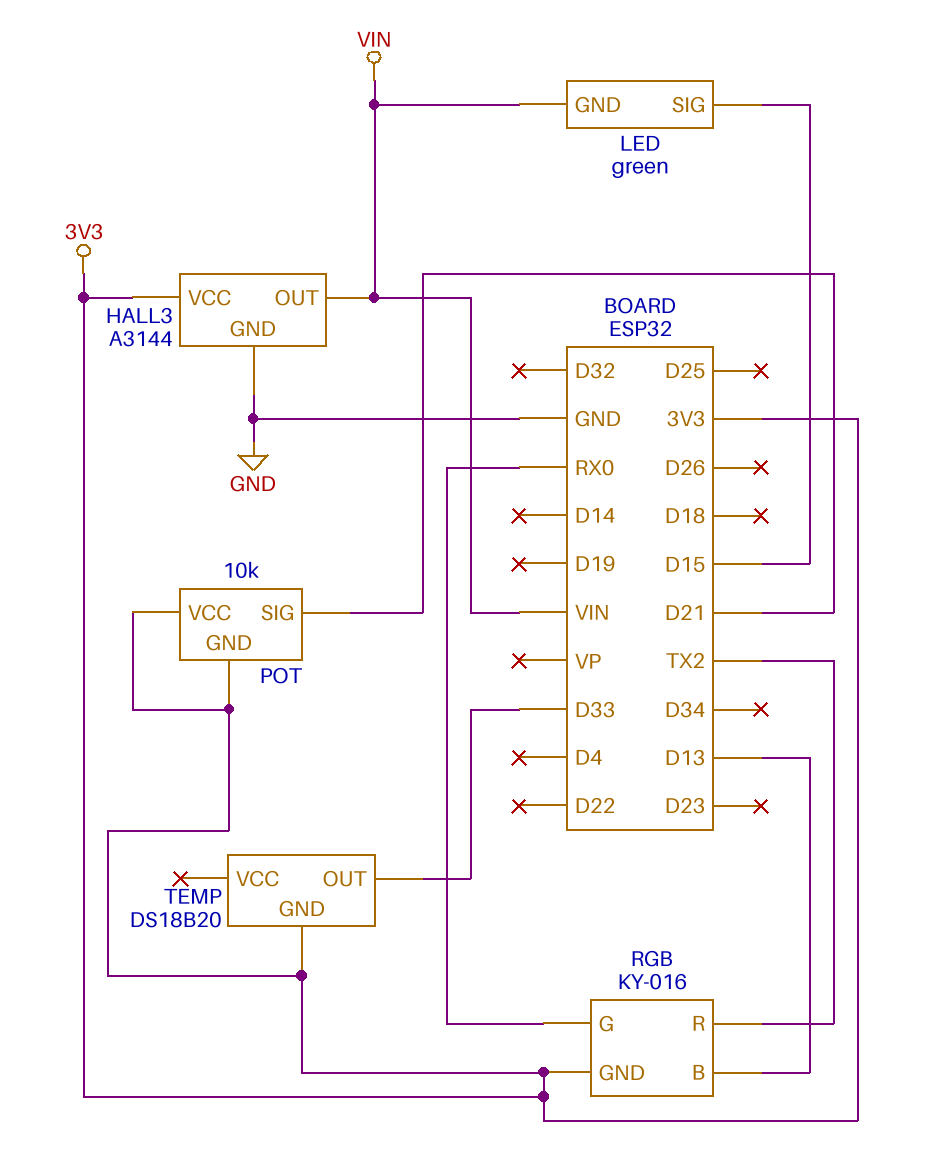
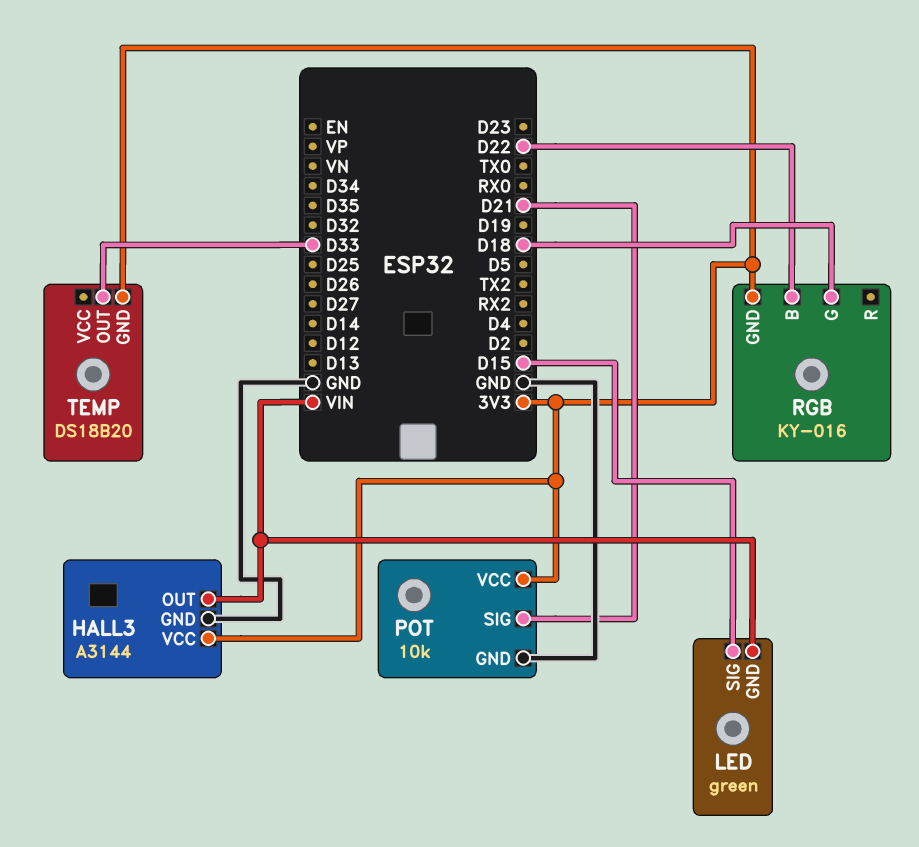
POT pin GND: 3V3 -> GND
RGB pin B: D13 -> D22
RGB pin G: RX0 -> D18
RGB pin R: TX2 -> none

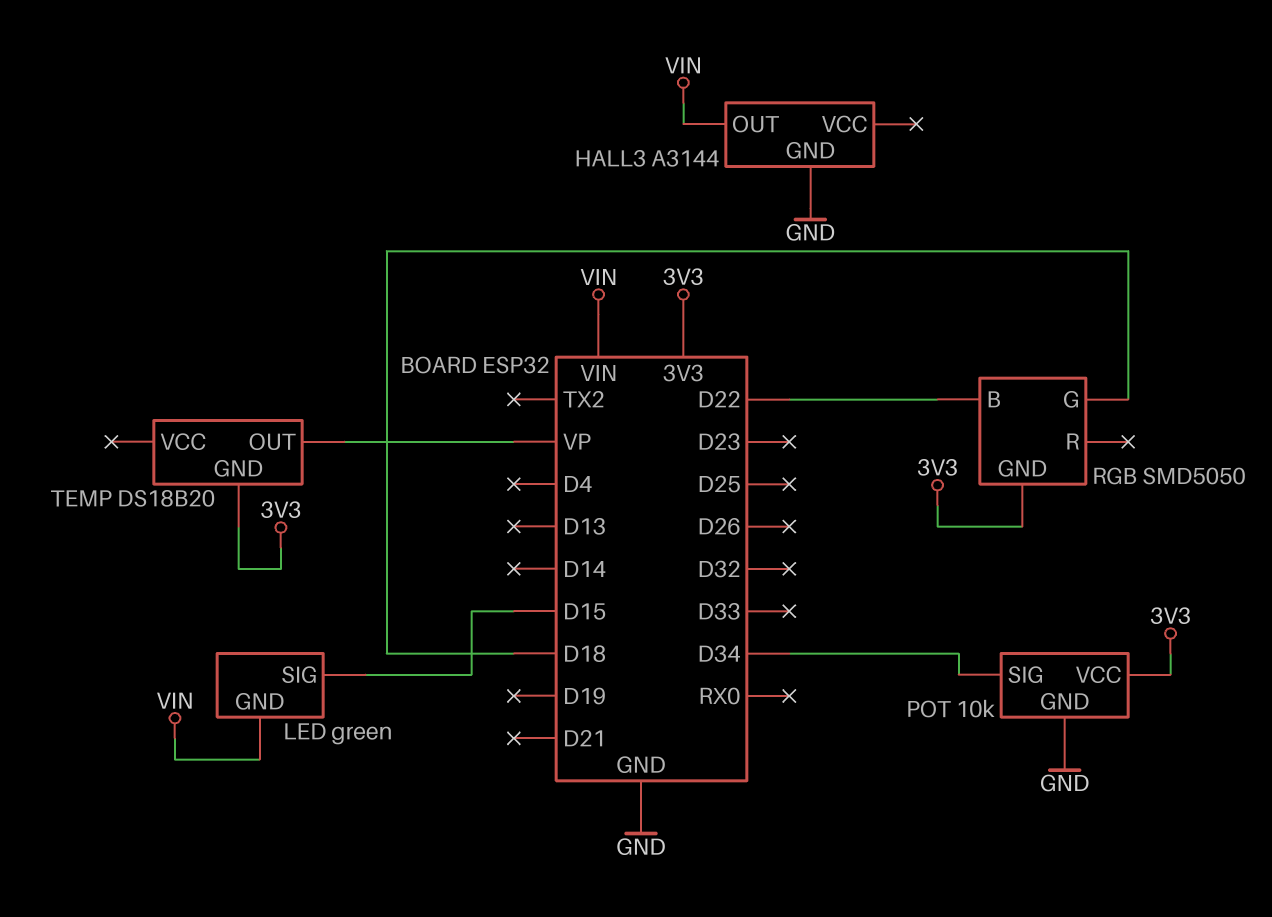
HALL3 pin VCC: 3V3 -> none
POT pin SIG: D21 -> D34
RGB: KY-016 -> SMD5050
TEMP pin OUT: D33 -> VP

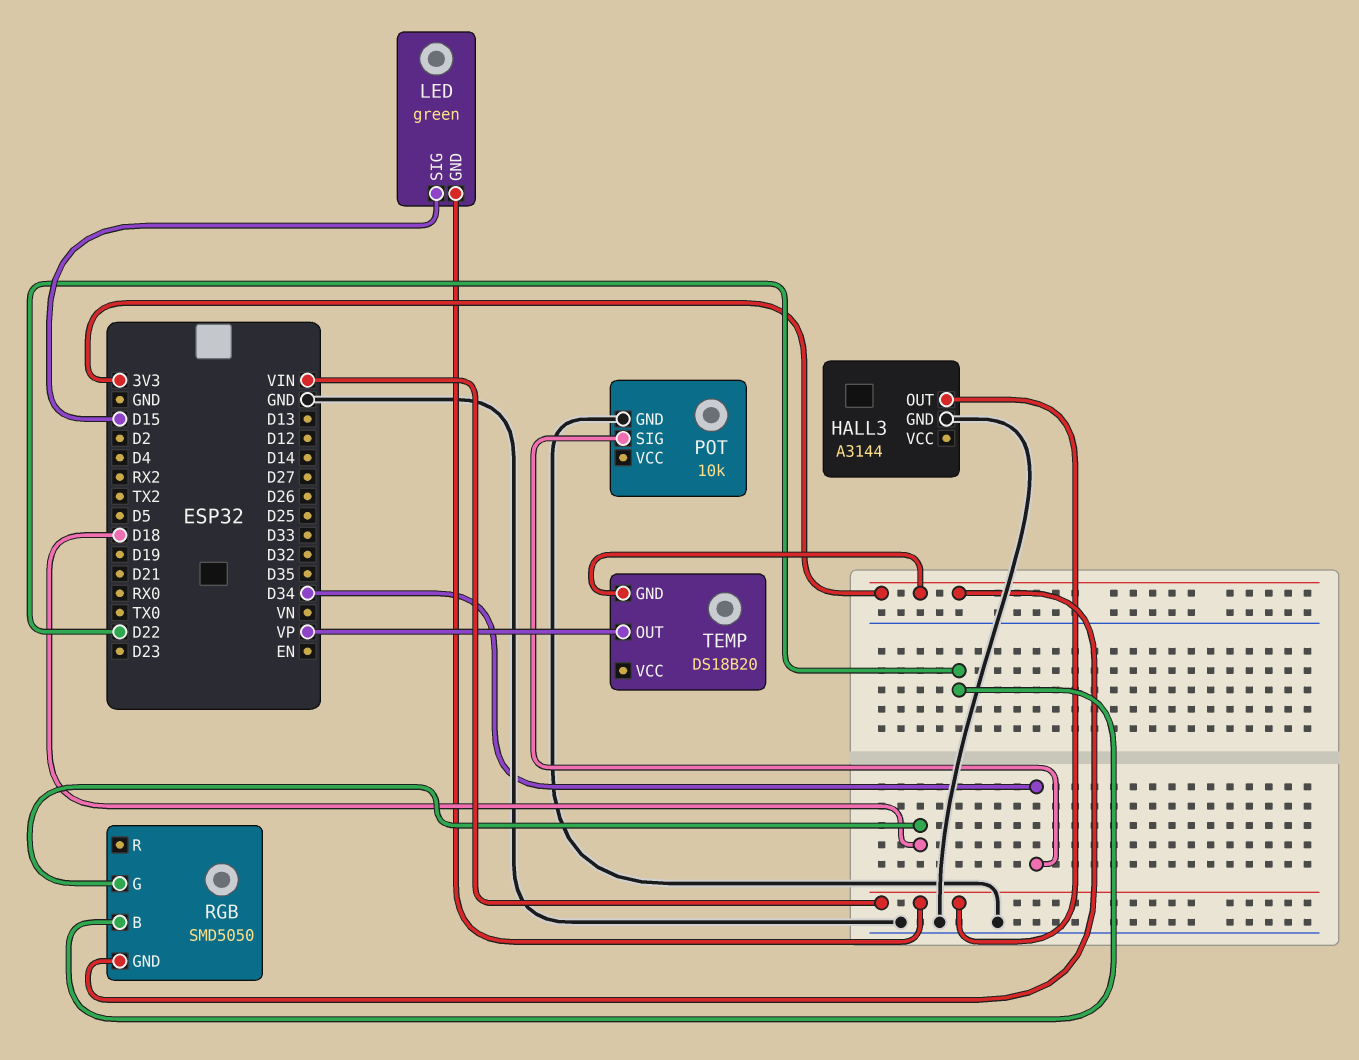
POT pin VCC: 3V3 -> none

